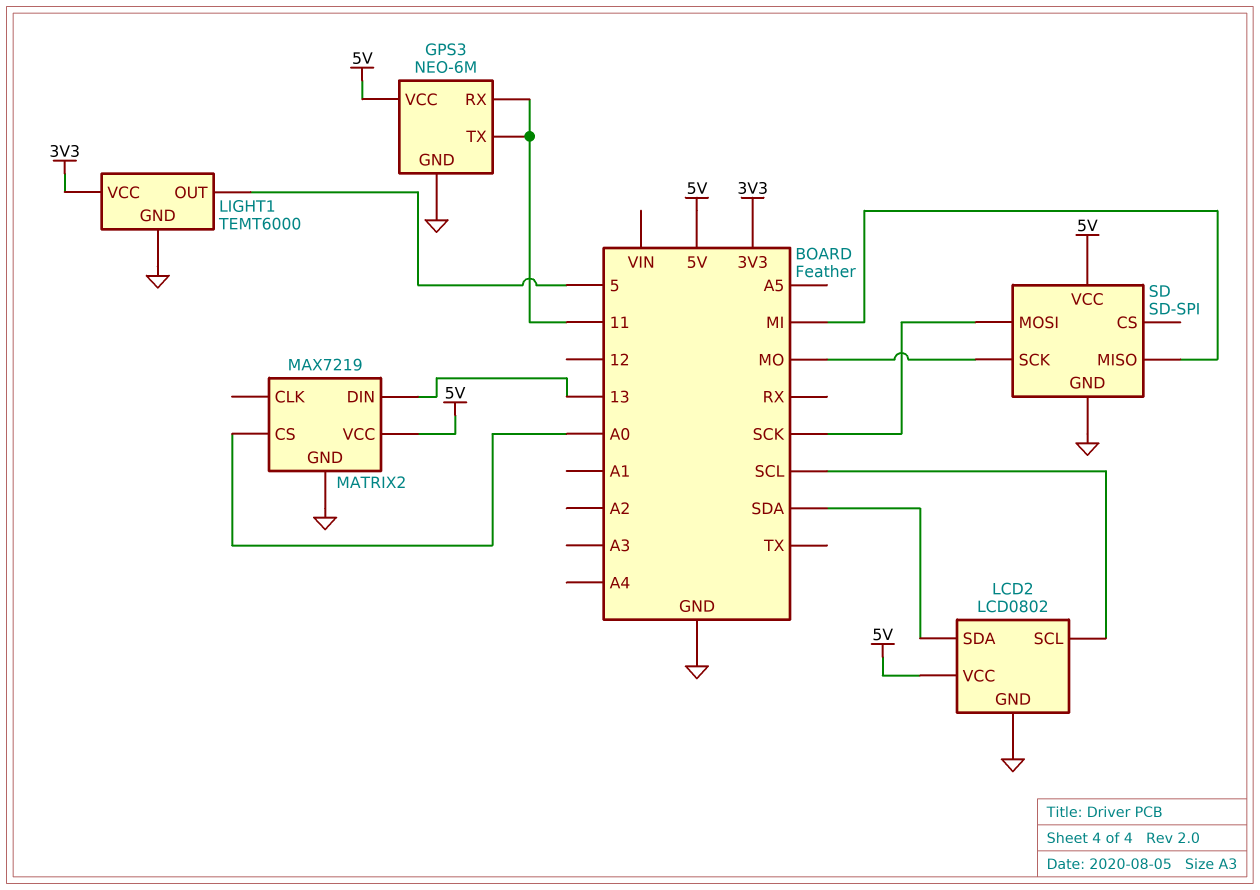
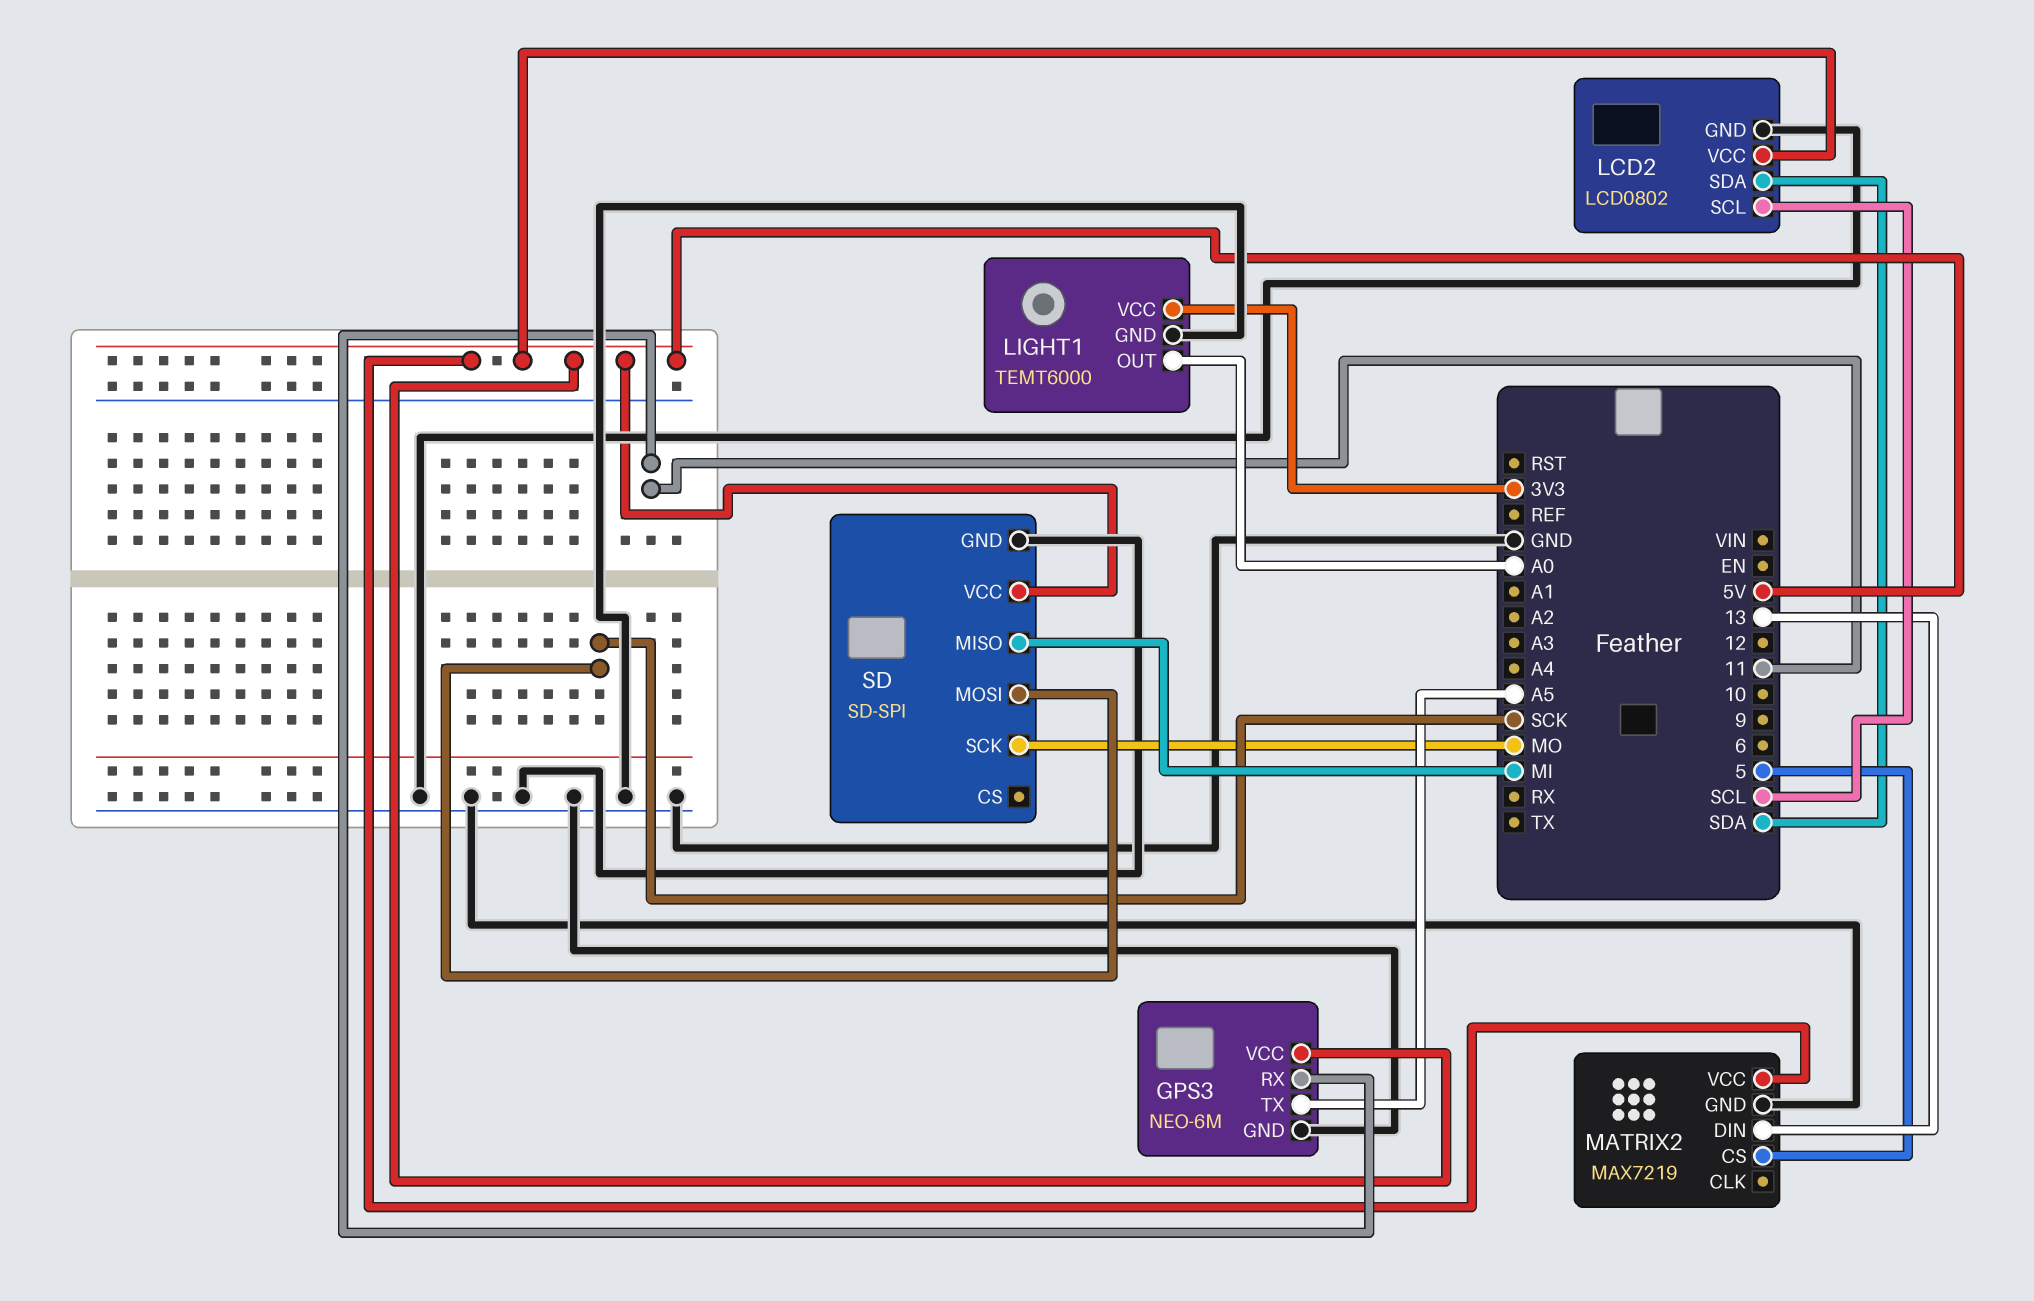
GPS3 pin TX: 11 -> A5
LIGHT1 pin OUT: 5 -> A0
MATRIX2 pin CS: A0 -> 5

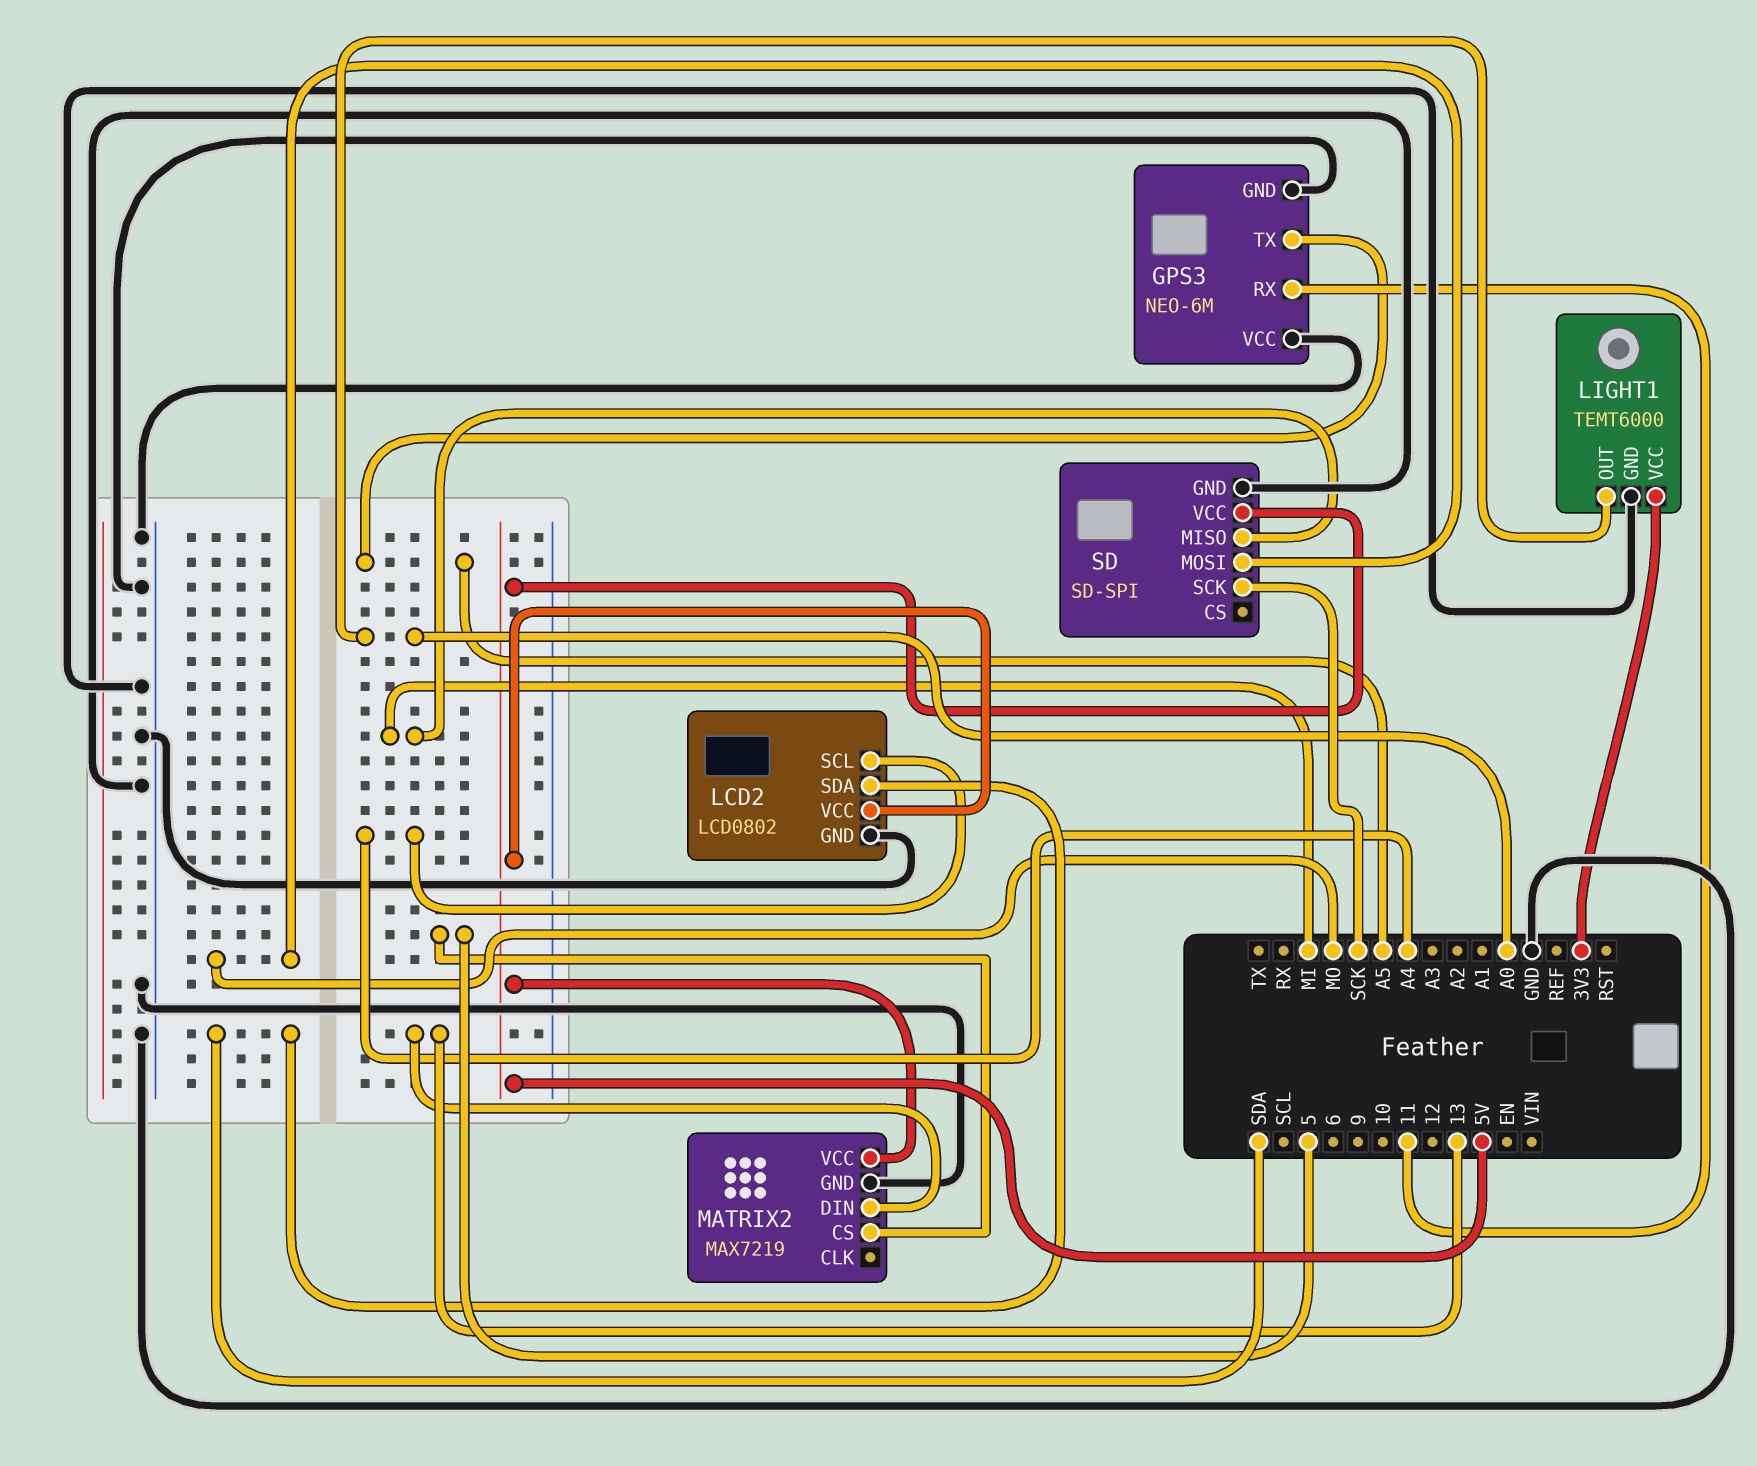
GPS3 pin VCC: 5V -> GND
LCD2 pin SCL: SCL -> A4
SD pin MOSI: SCK -> MO
SD pin SCK: MO -> SCK

